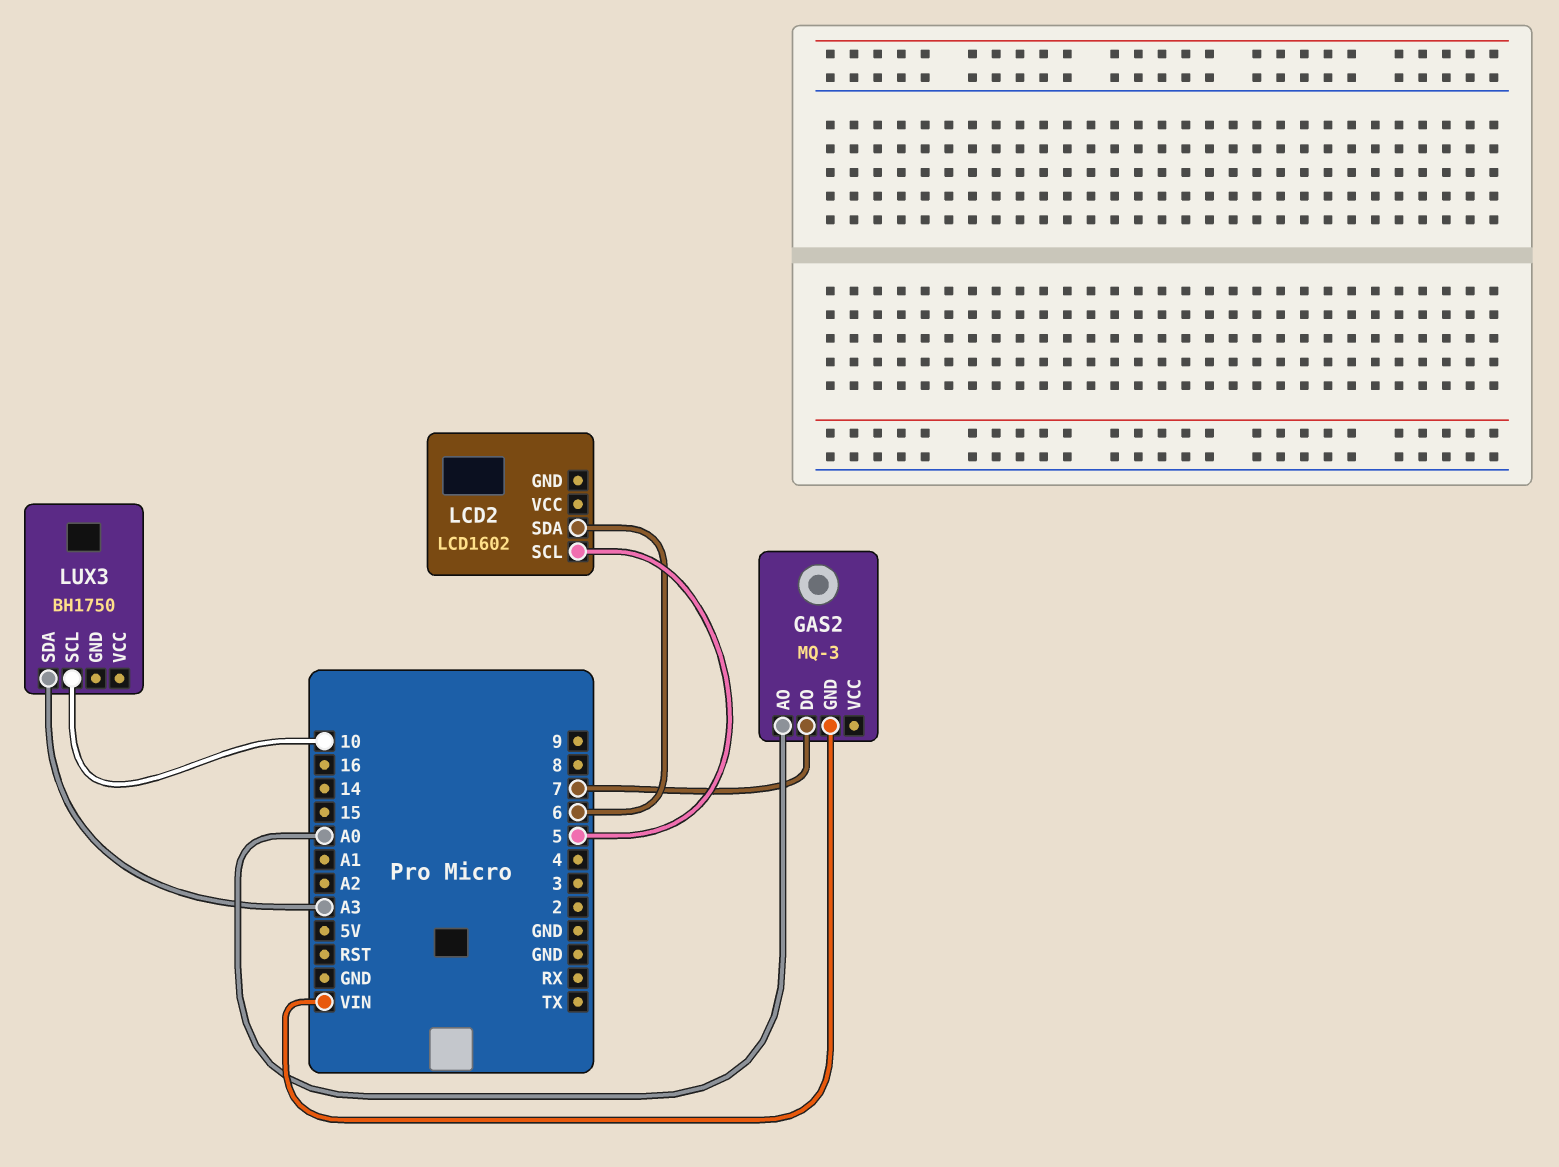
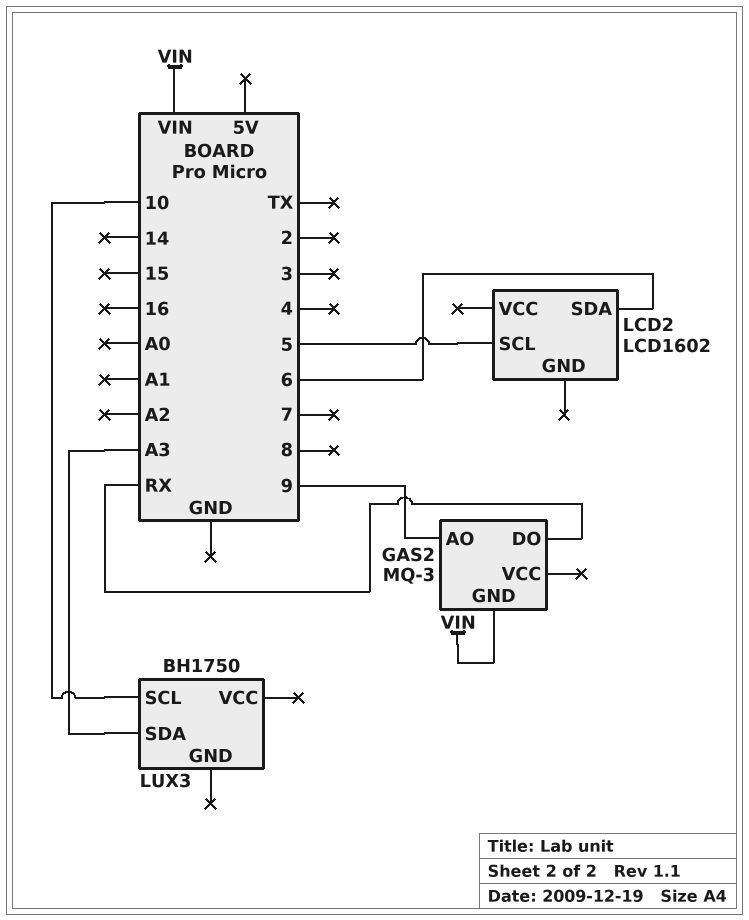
GAS2 pin AO: A0 -> 9
GAS2 pin DO: 7 -> RX

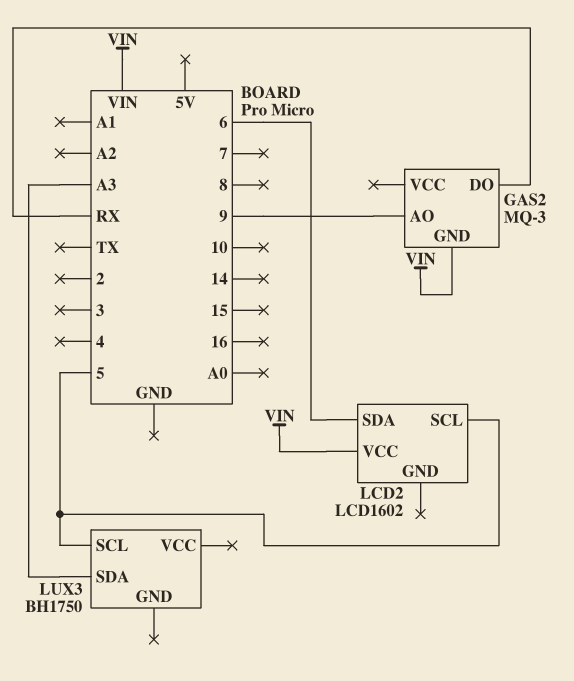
LCD2 pin VCC: none -> VIN
LUX3 pin SCL: 10 -> 5

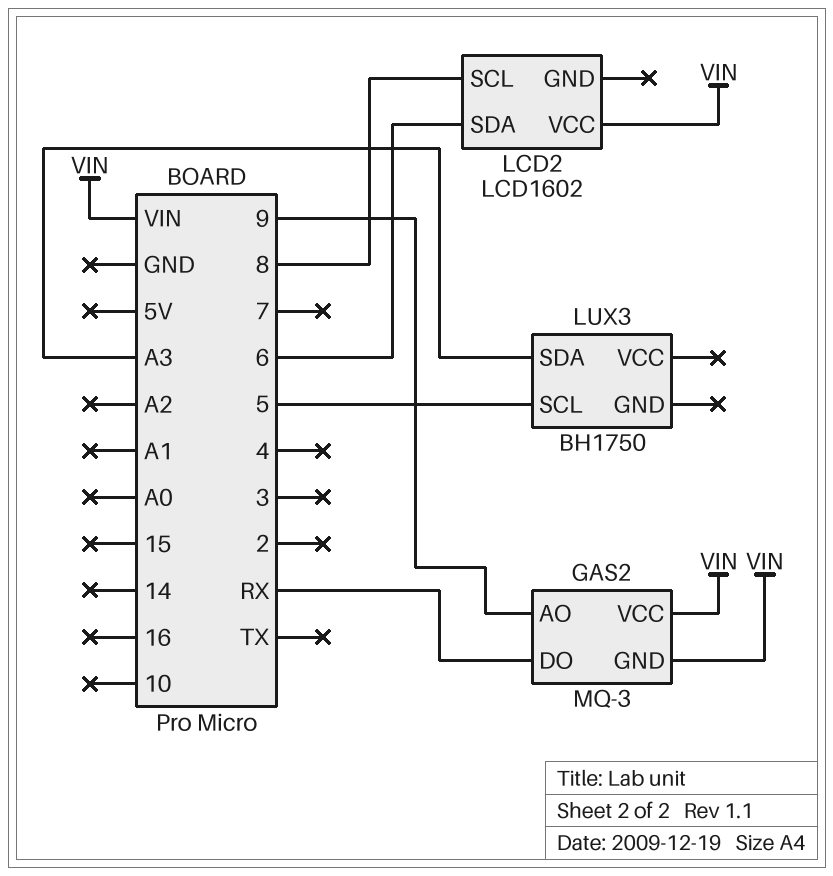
GAS2 pin VCC: none -> VIN
LCD2 pin SCL: 5 -> 8

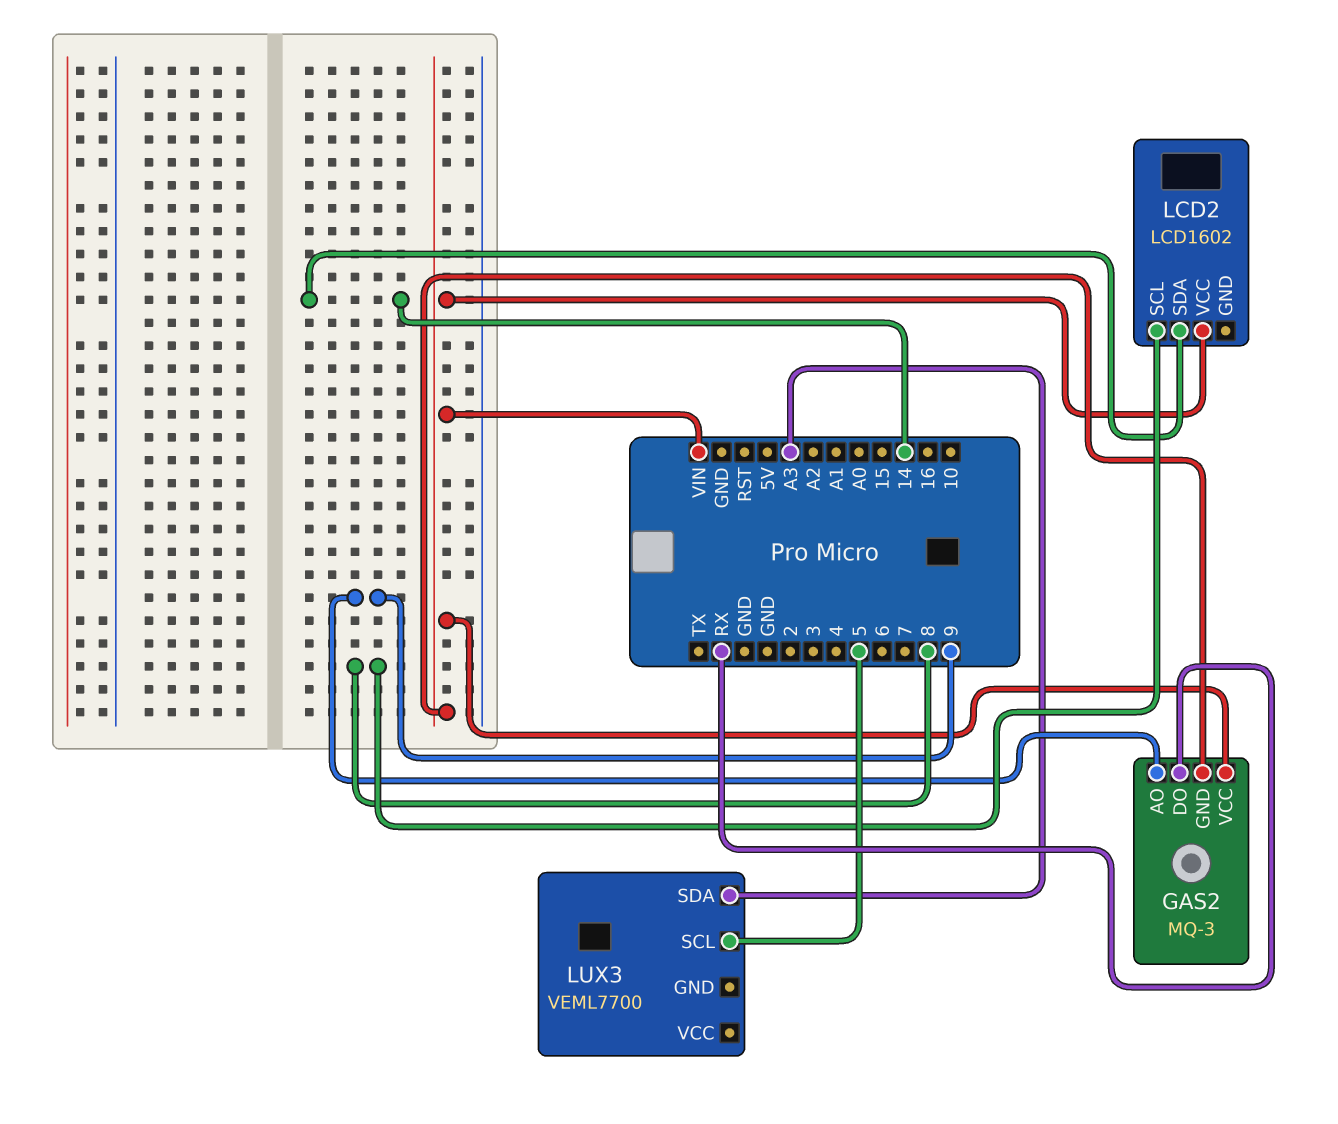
LCD2 pin SDA: 6 -> 14
LUX3: BH1750 -> VEML7700

